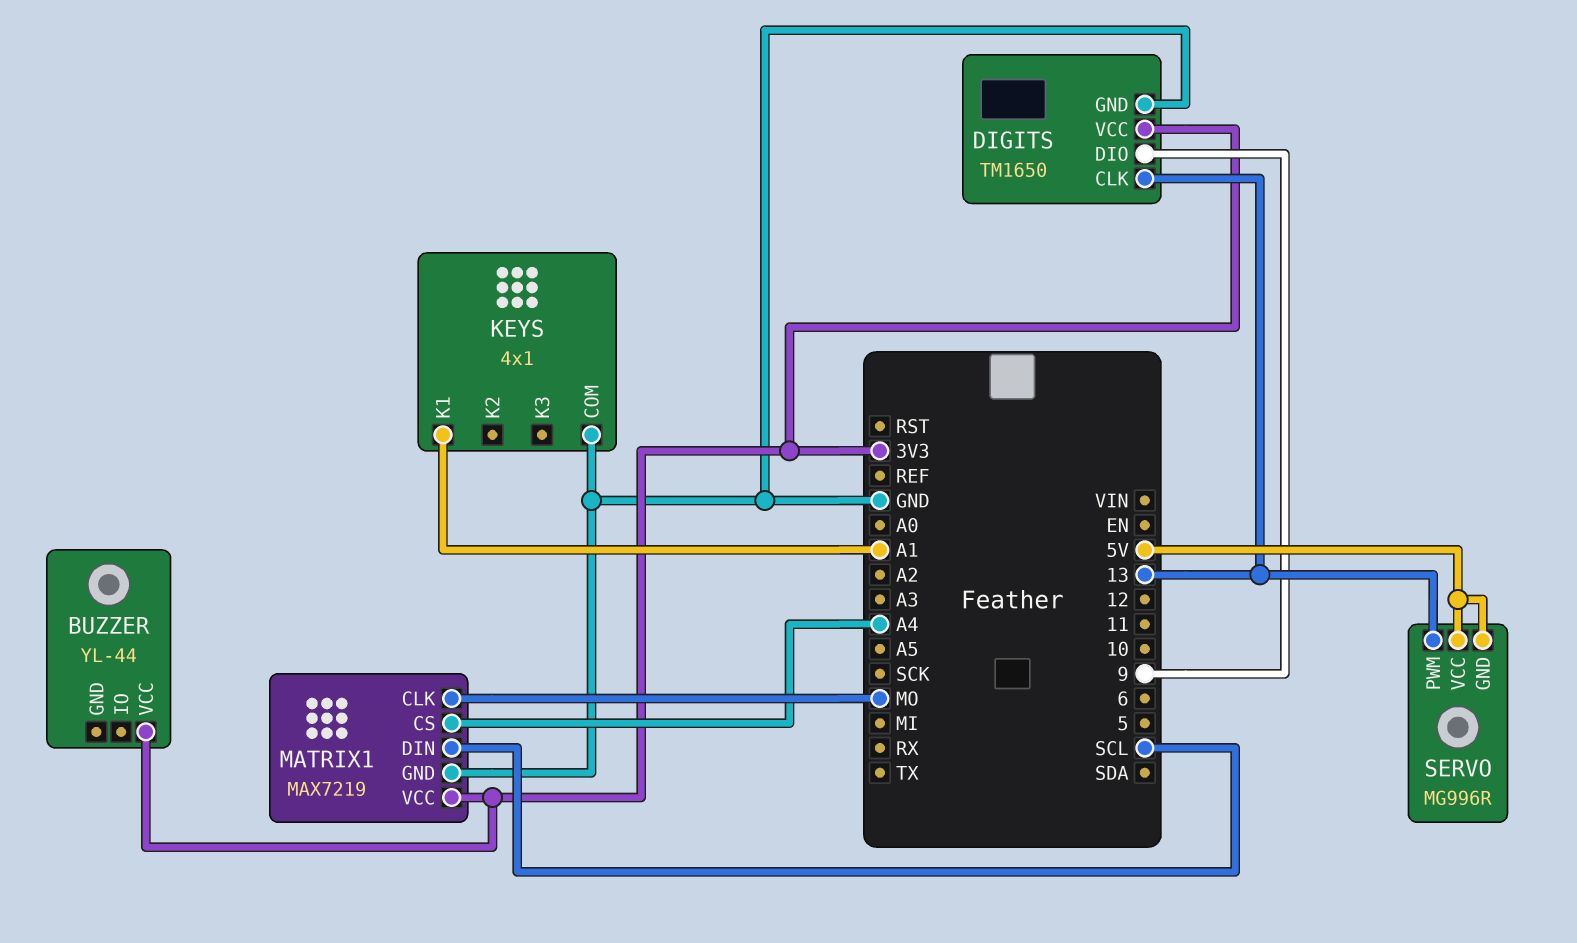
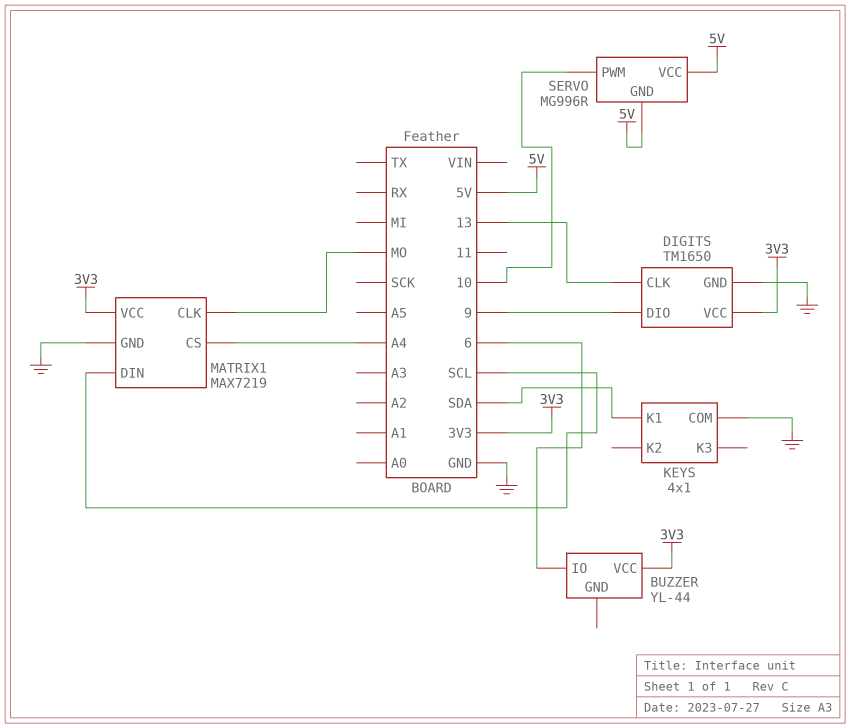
BUZZER pin IO: none -> 6
KEYS pin K1: A1 -> SDA
SERVO pin PWM: 13 -> 10

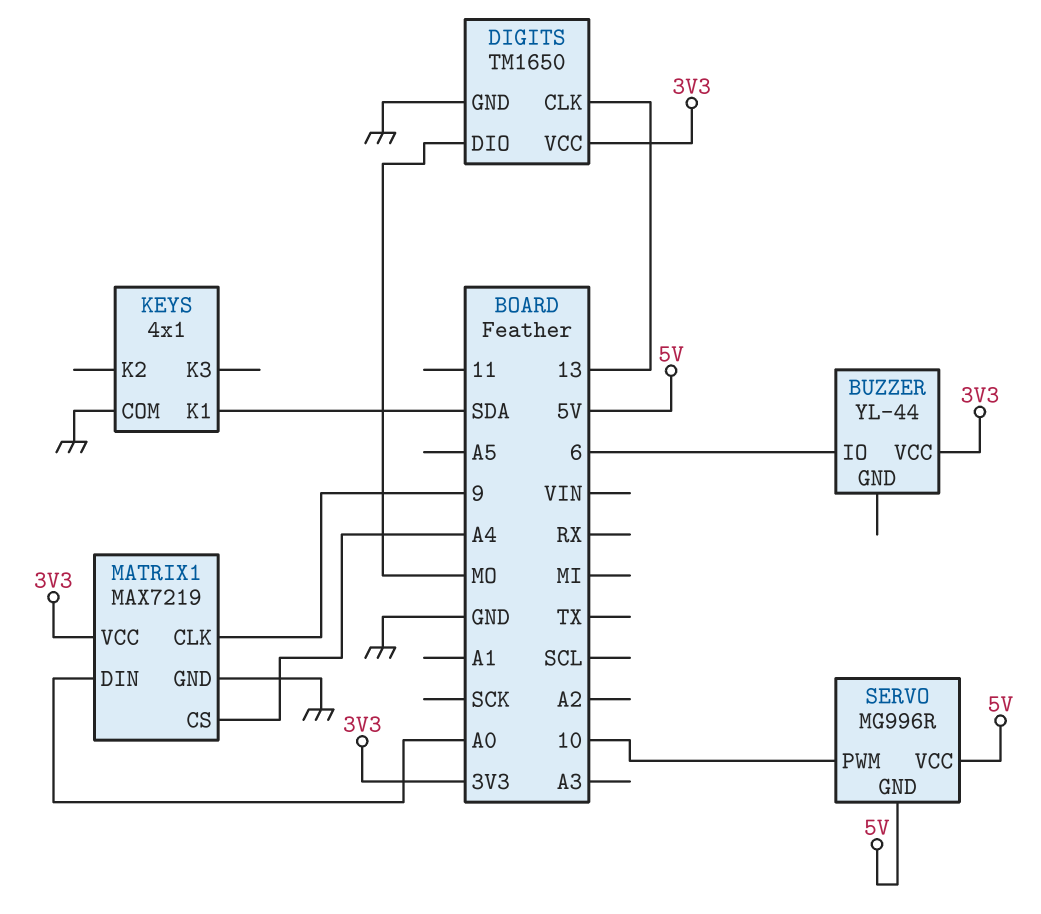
DIGITS pin DIO: 9 -> MO
MATRIX1 pin CLK: MO -> 9
MATRIX1 pin DIN: SCL -> A0

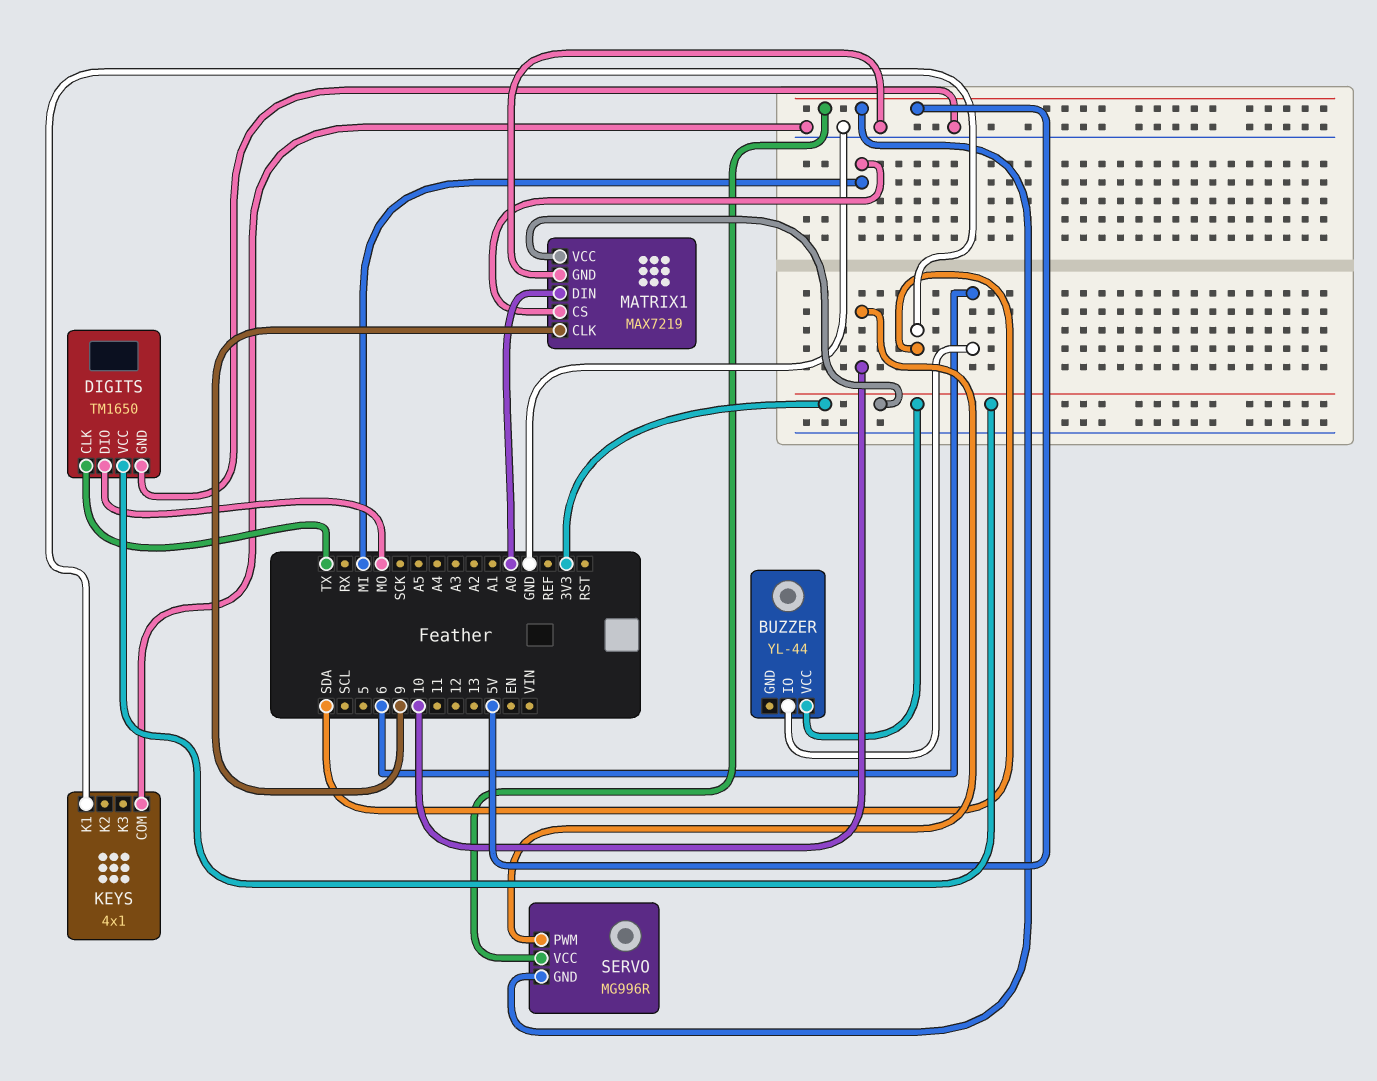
DIGITS pin CLK: 13 -> TX
MATRIX1 pin CS: A4 -> MI

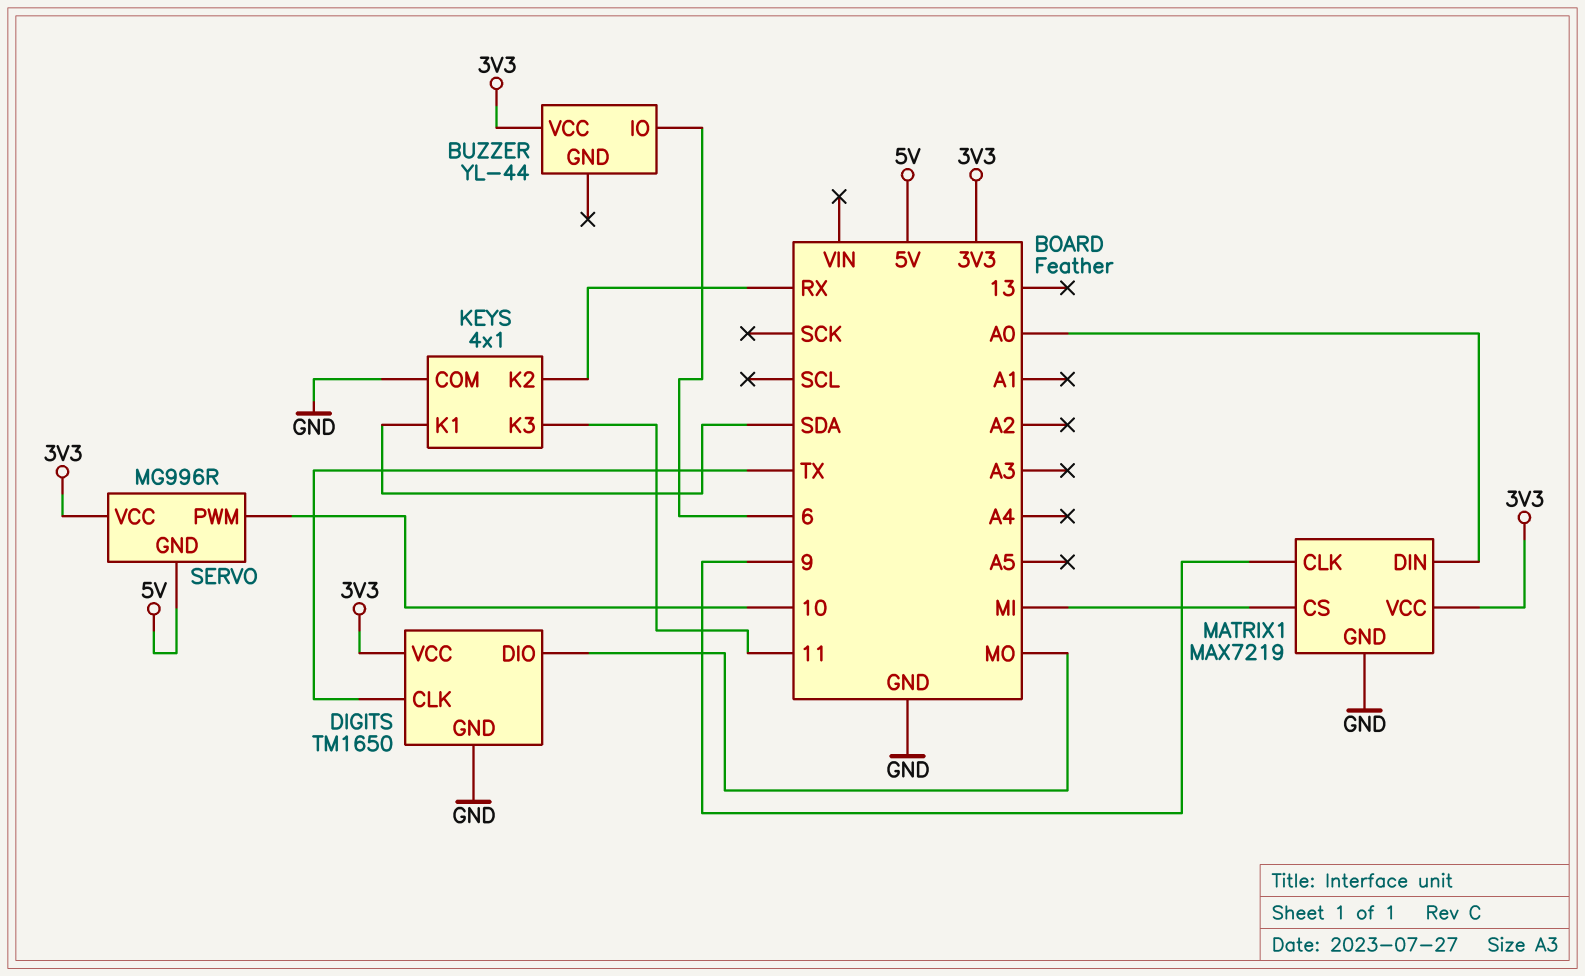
KEYS pin K2: none -> RX
KEYS pin K3: none -> 11
SERVO pin VCC: 5V -> 3V3

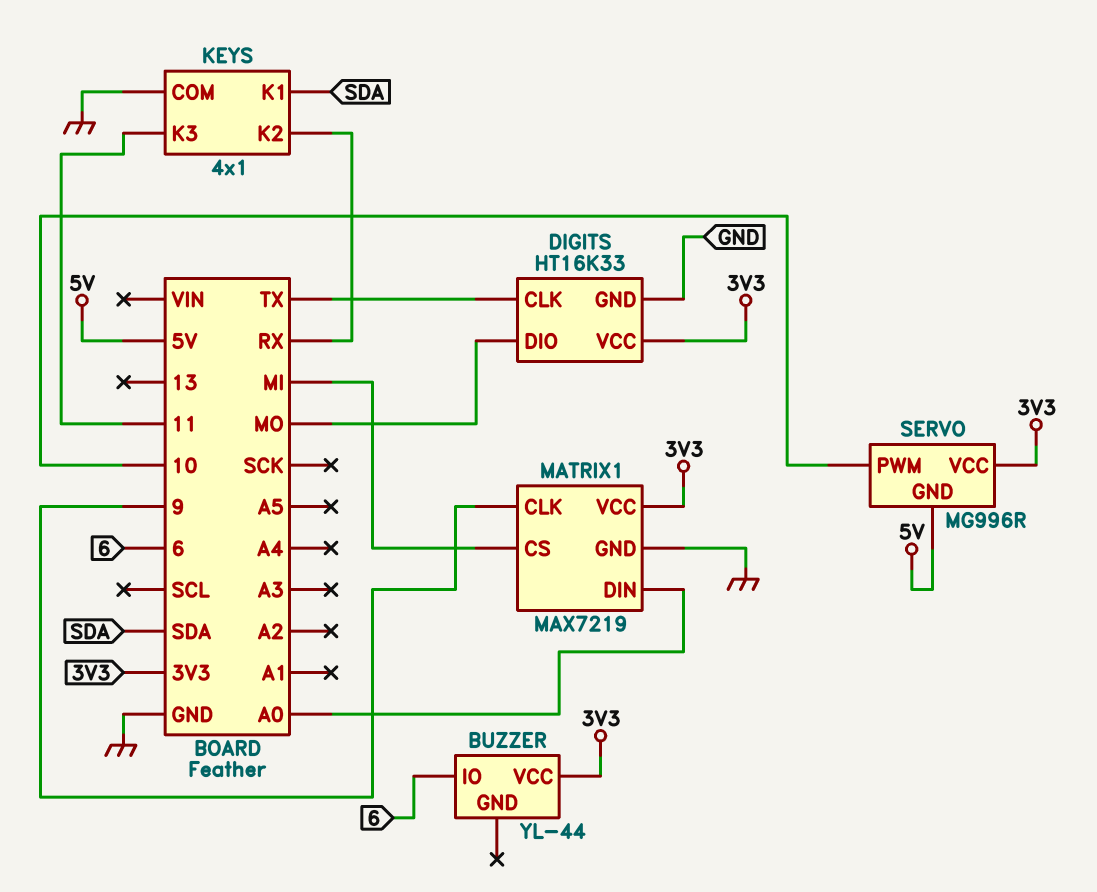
DIGITS: TM1650 -> HT16K33

